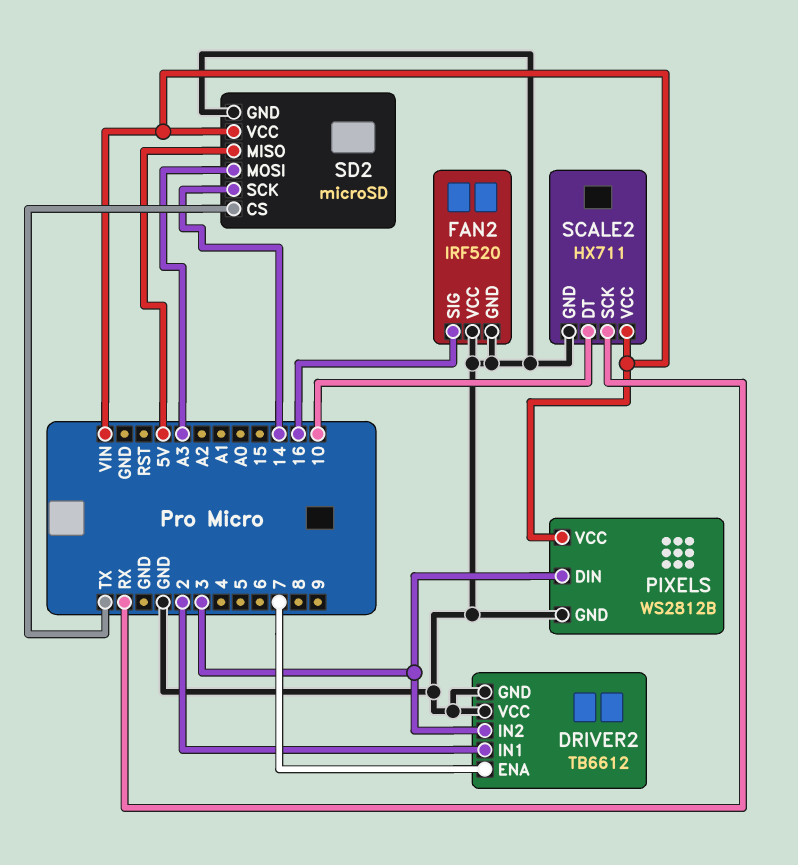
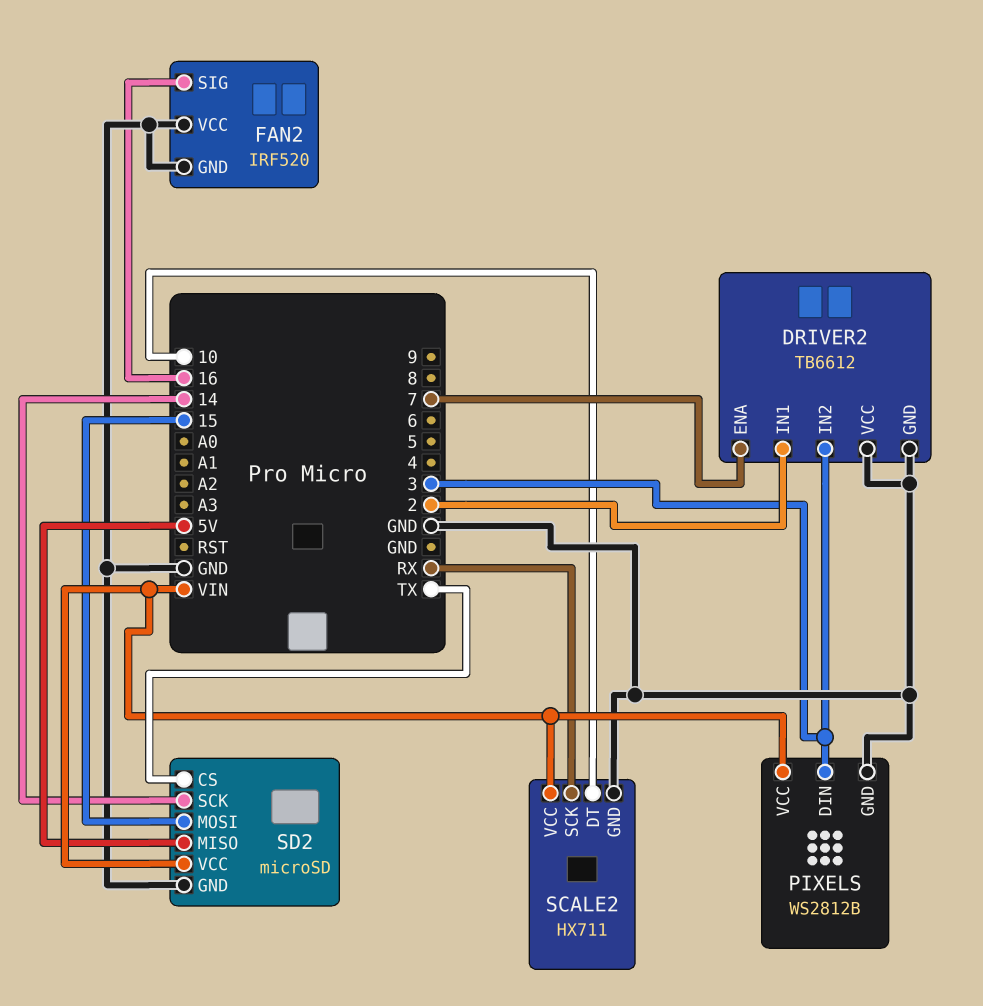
SD2 pin MOSI: A3 -> 15

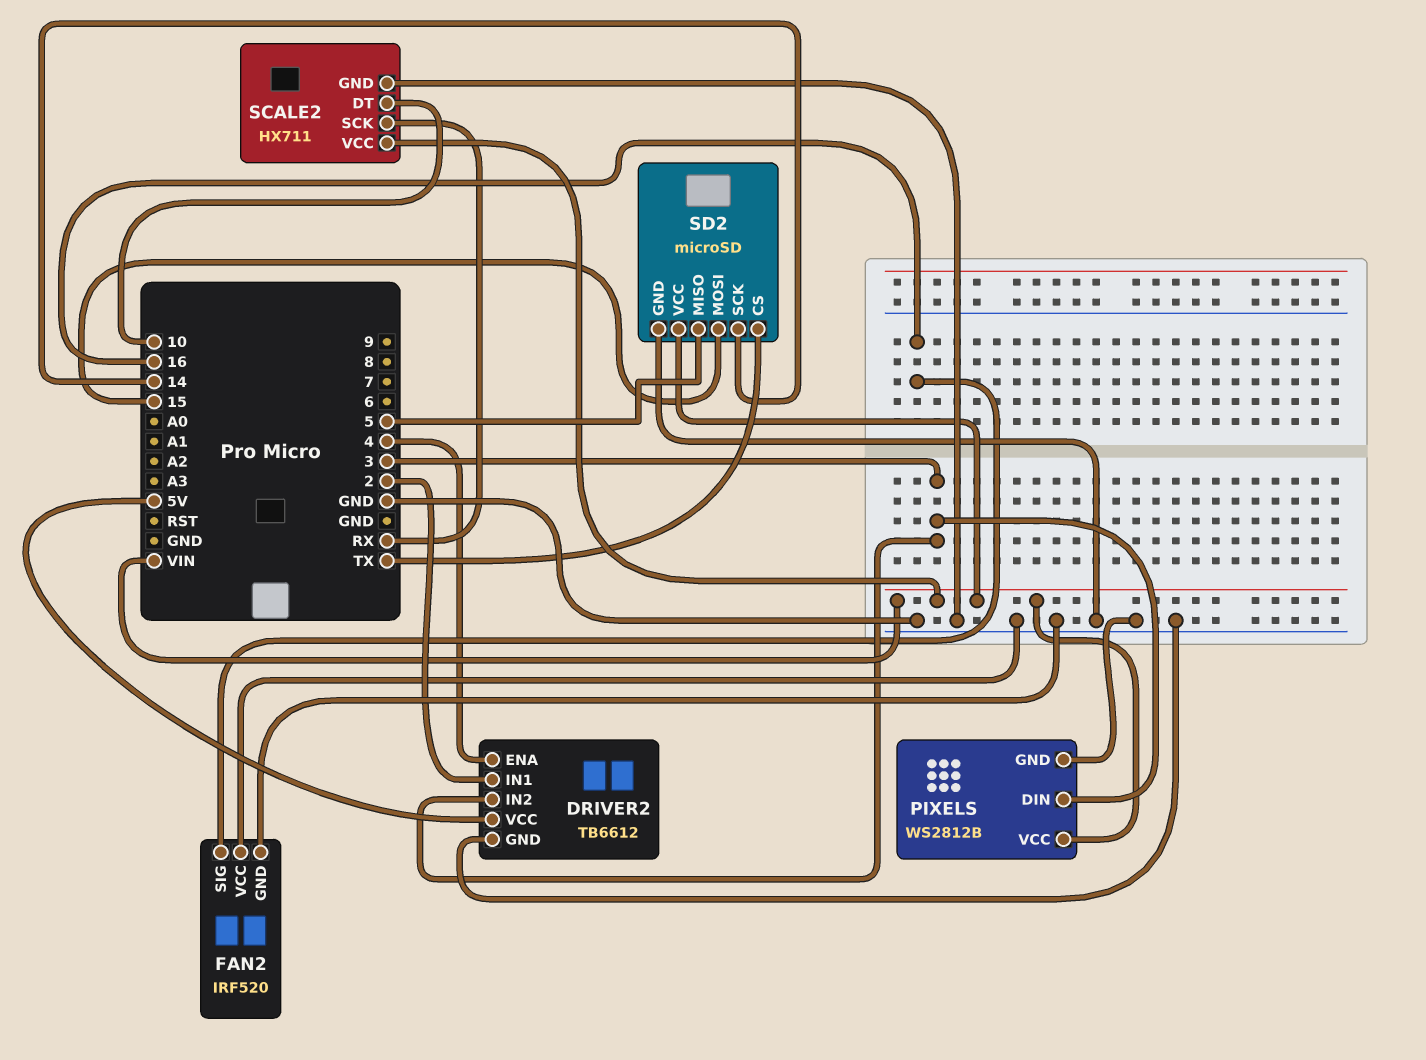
DRIVER2 pin ENA: 7 -> 4
DRIVER2 pin VCC: GND -> 5V
SD2 pin MISO: 5V -> 5

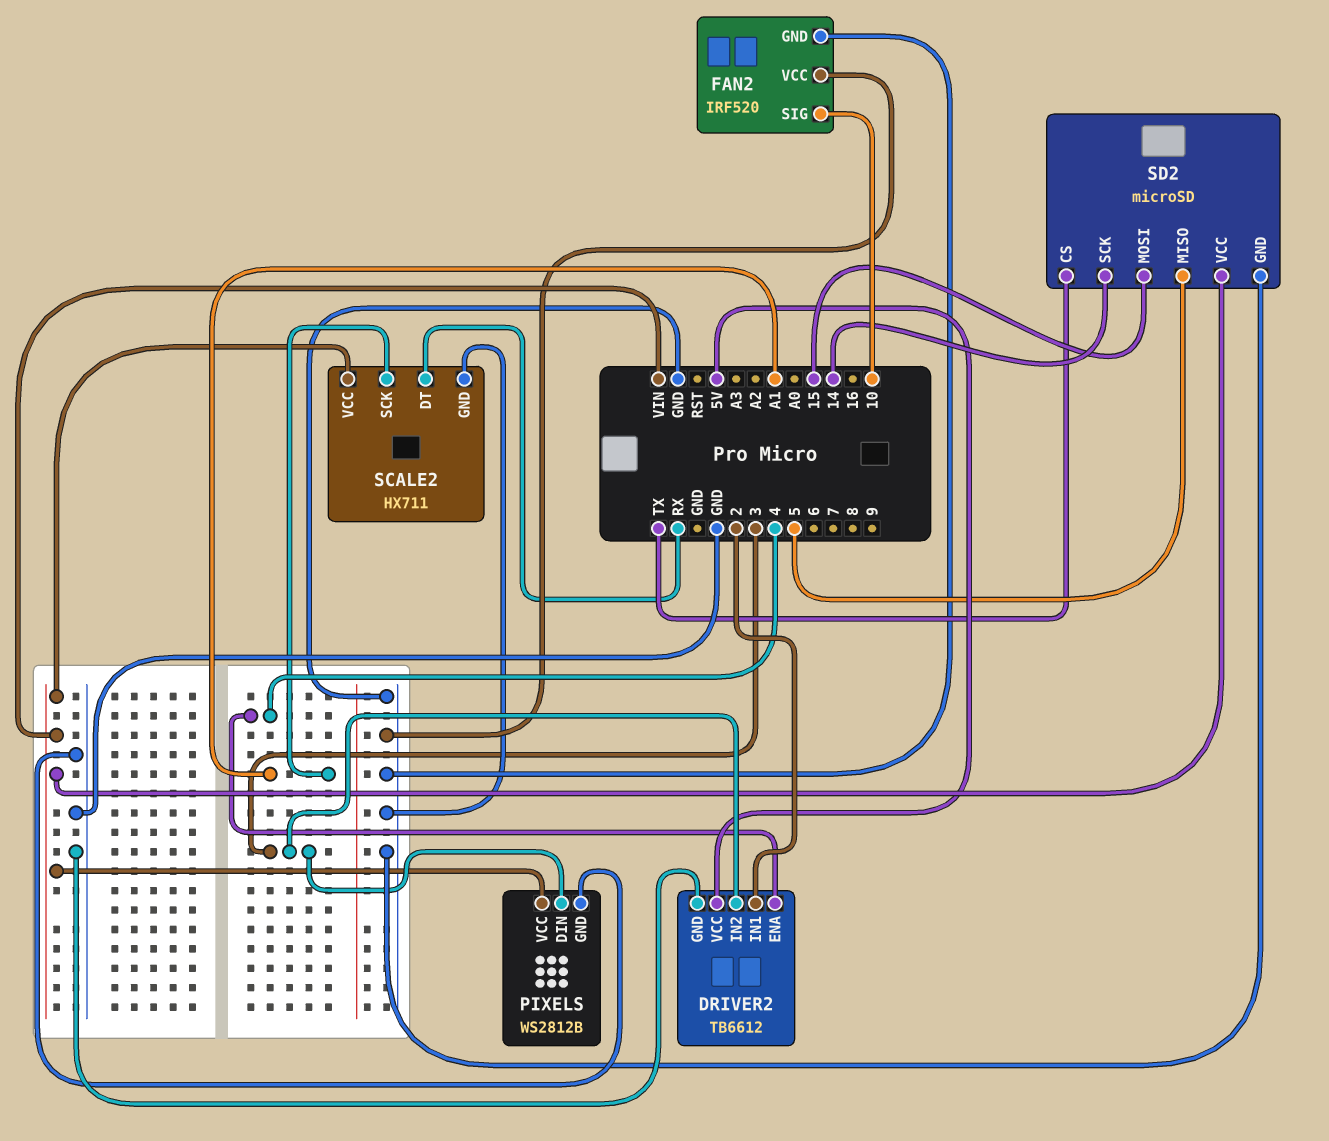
FAN2 pin SIG: 16 -> 10
SCALE2 pin DT: 10 -> RX
SCALE2 pin SCK: RX -> A1

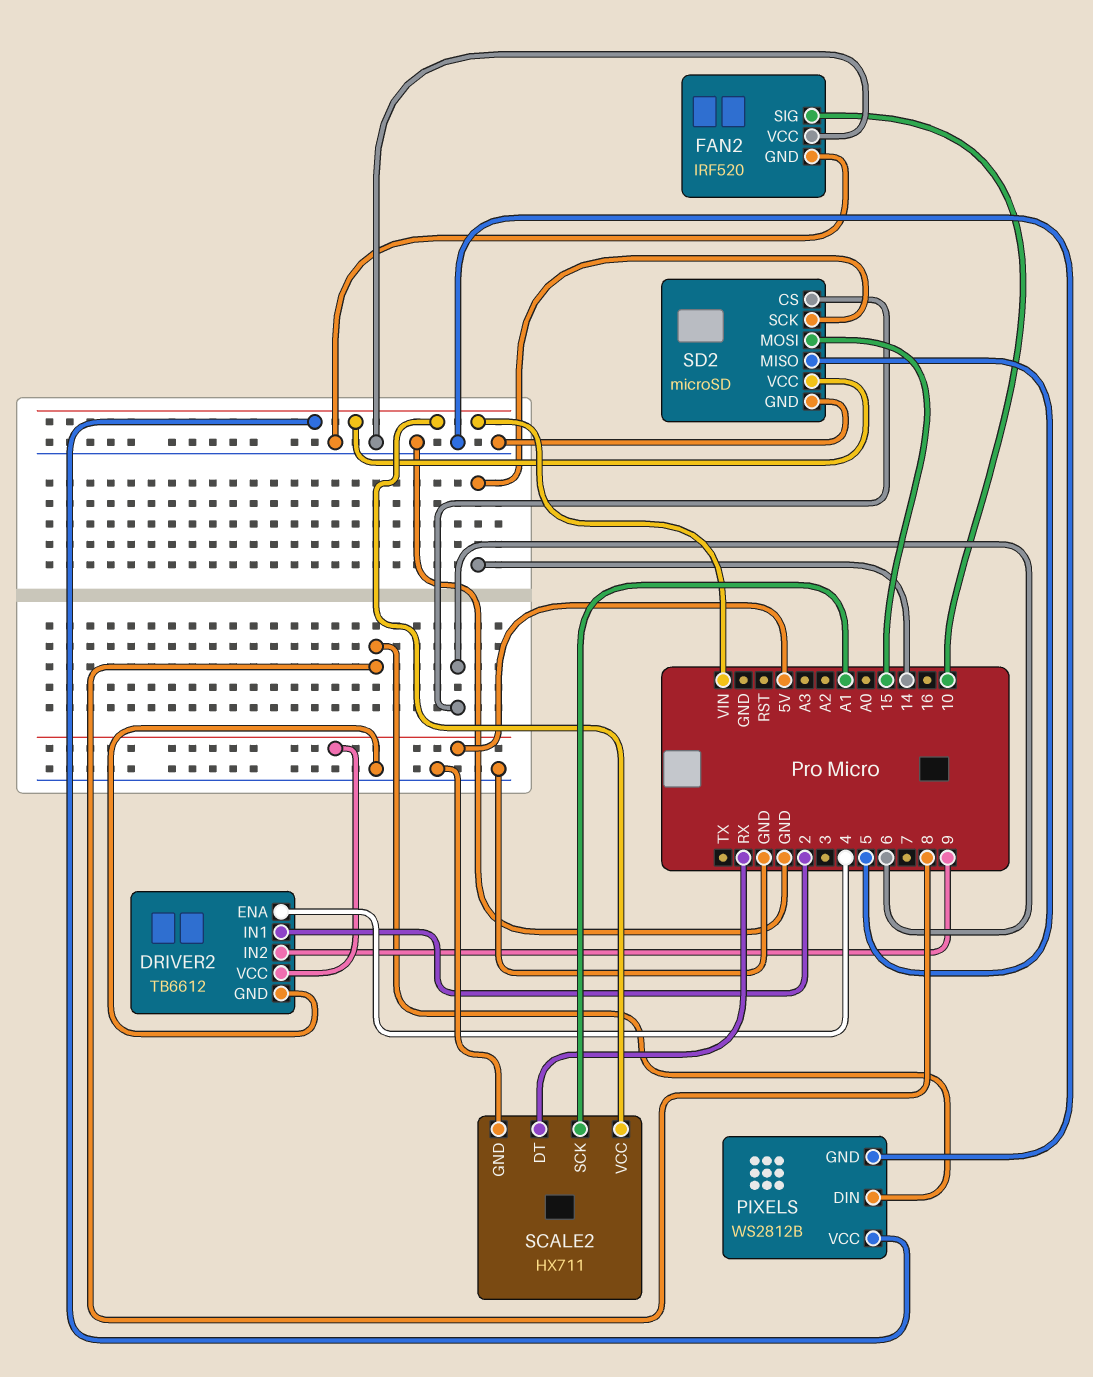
DRIVER2 pin IN2: 3 -> 9
PIXELS pin DIN: 3 -> 8
SD2 pin CS: TX -> 6

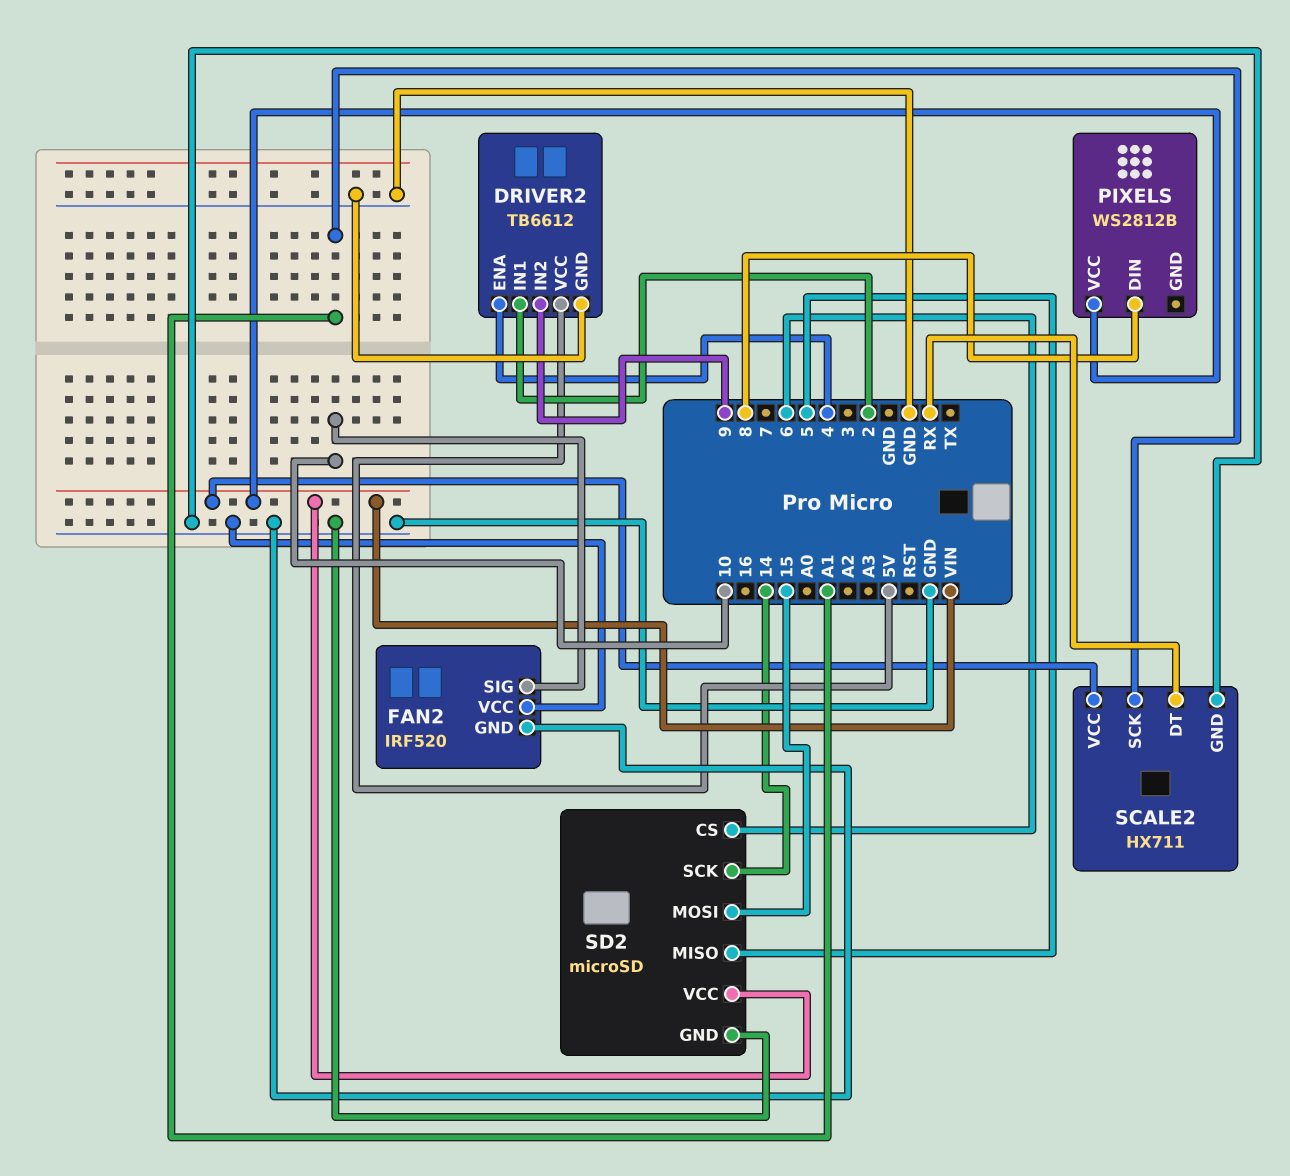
PIXELS pin GND: GND -> none

